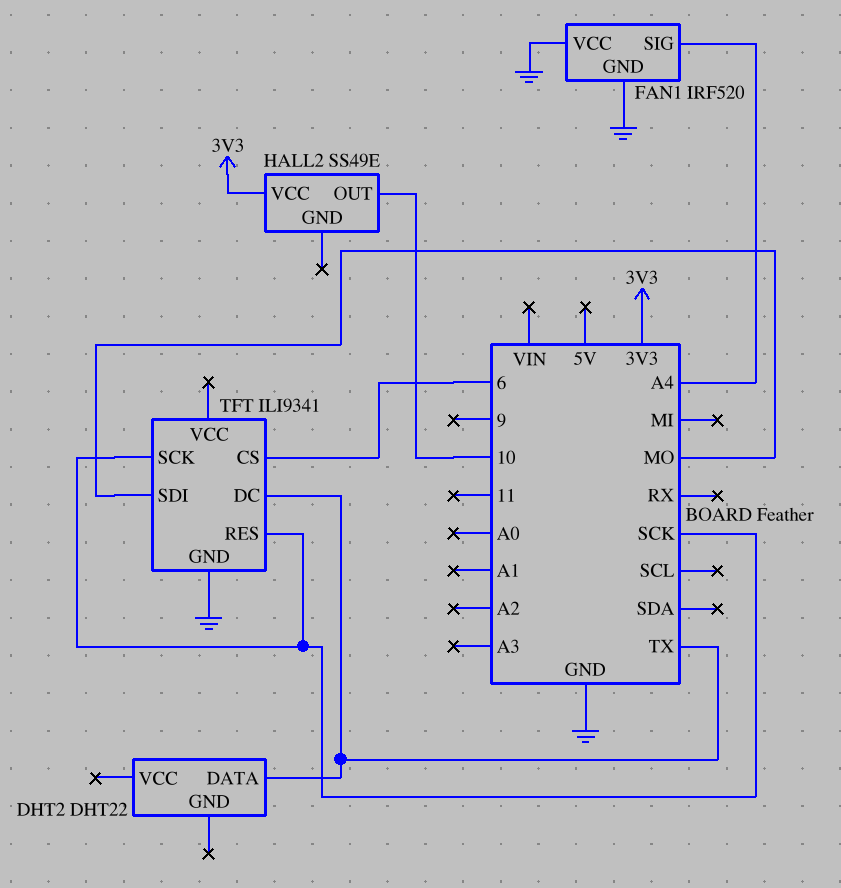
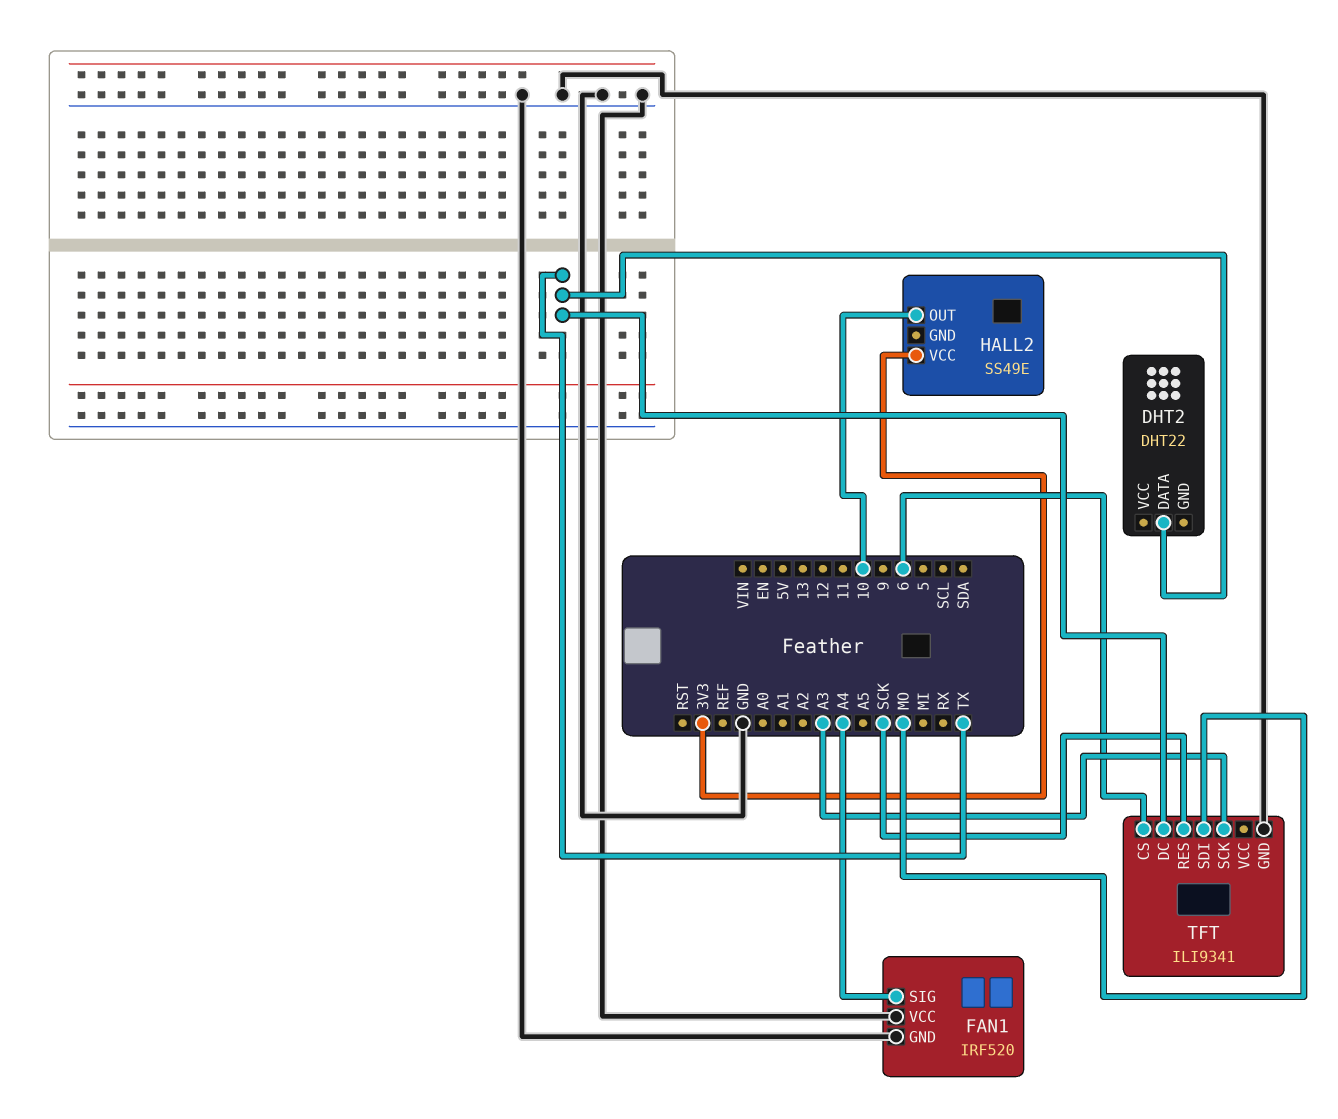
TFT pin SCK: SCK -> A3

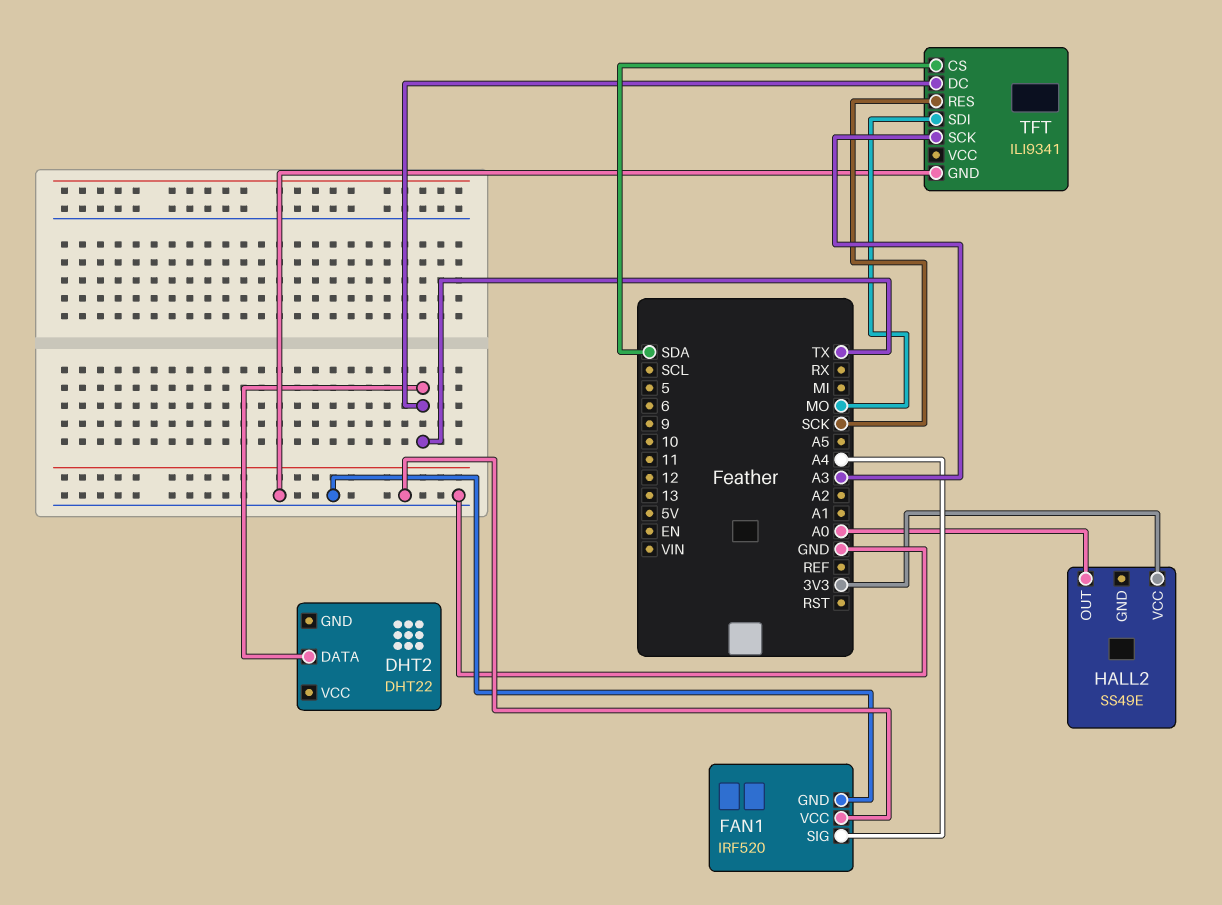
HALL2 pin OUT: 10 -> A0
TFT pin CS: 6 -> SDA

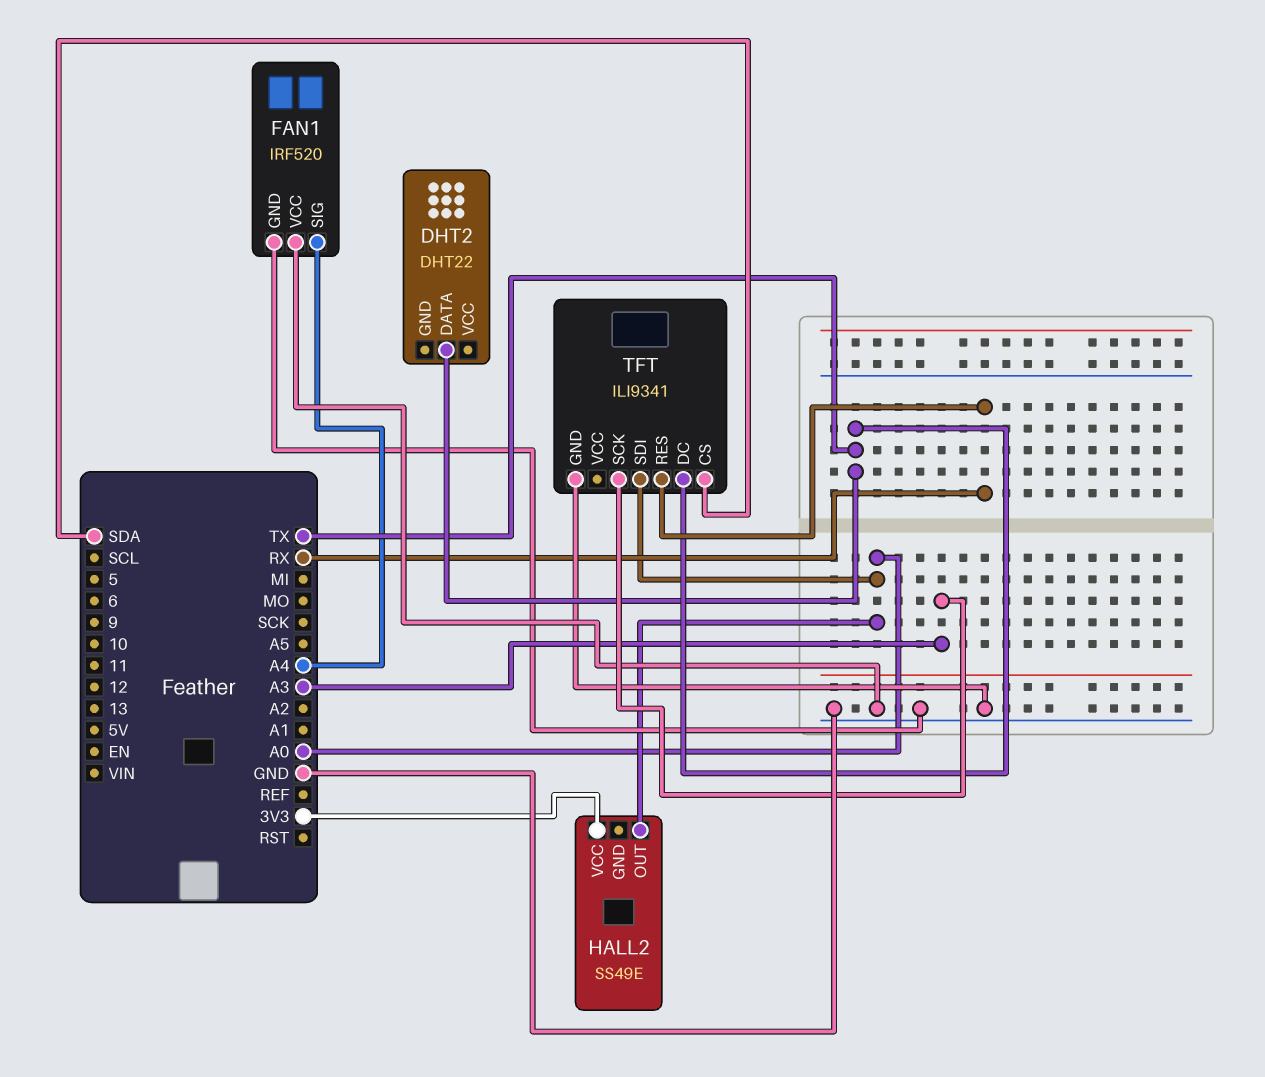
TFT pin RES: SCK -> RX
TFT pin SDI: MO -> A0

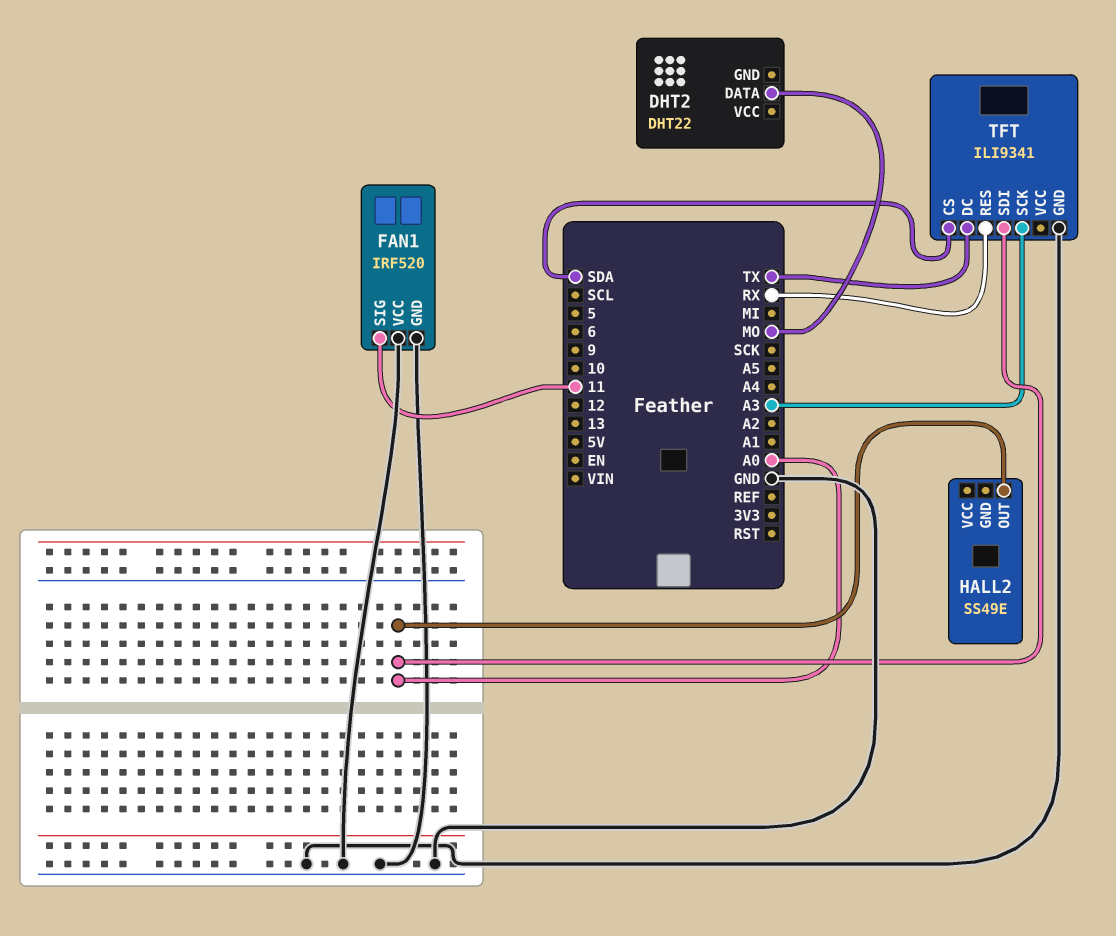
DHT2 pin DATA: TX -> MO
FAN1 pin SIG: A4 -> 11
HALL2 pin VCC: 3V3 -> none

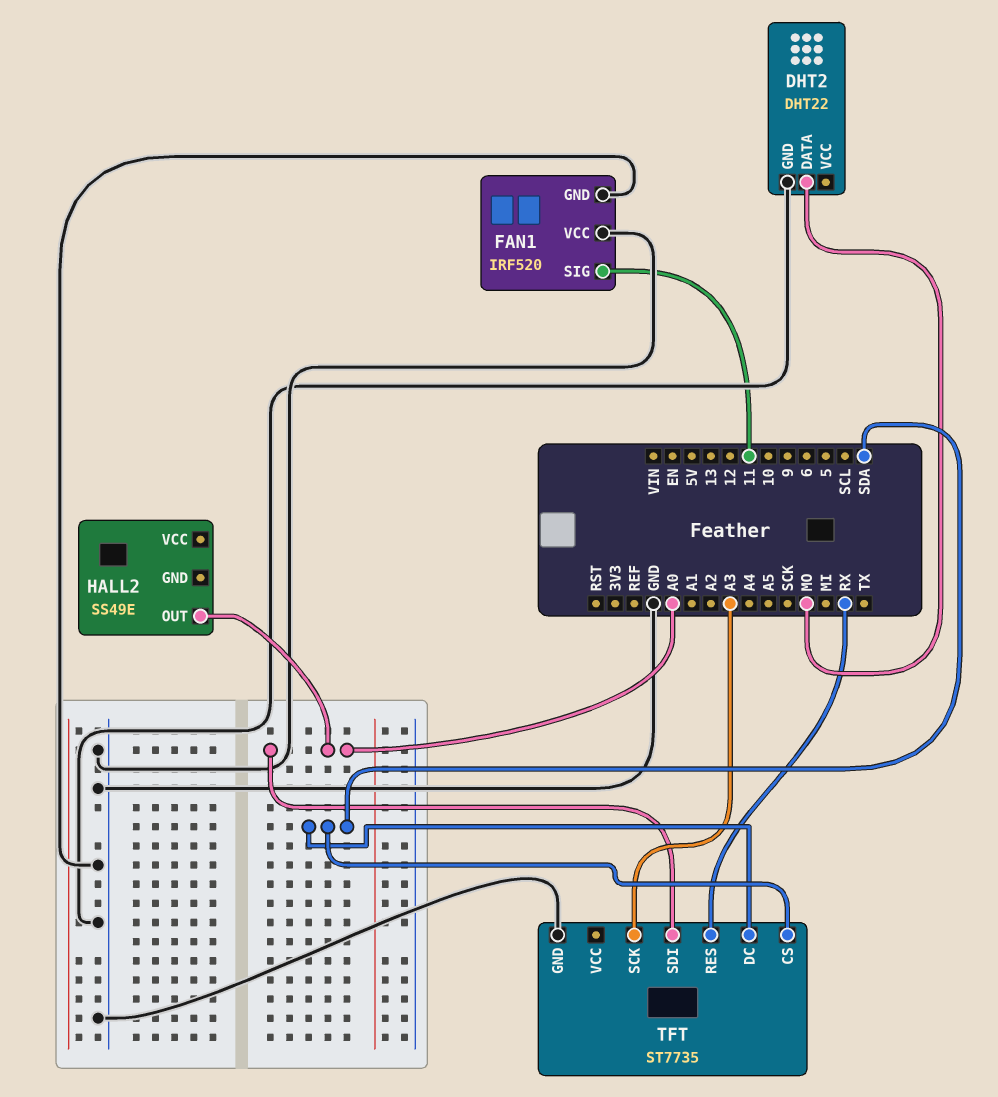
DHT2 pin GND: none -> GND
TFT: ILI9341 -> ST7735
TFT pin DC: TX -> SDA

